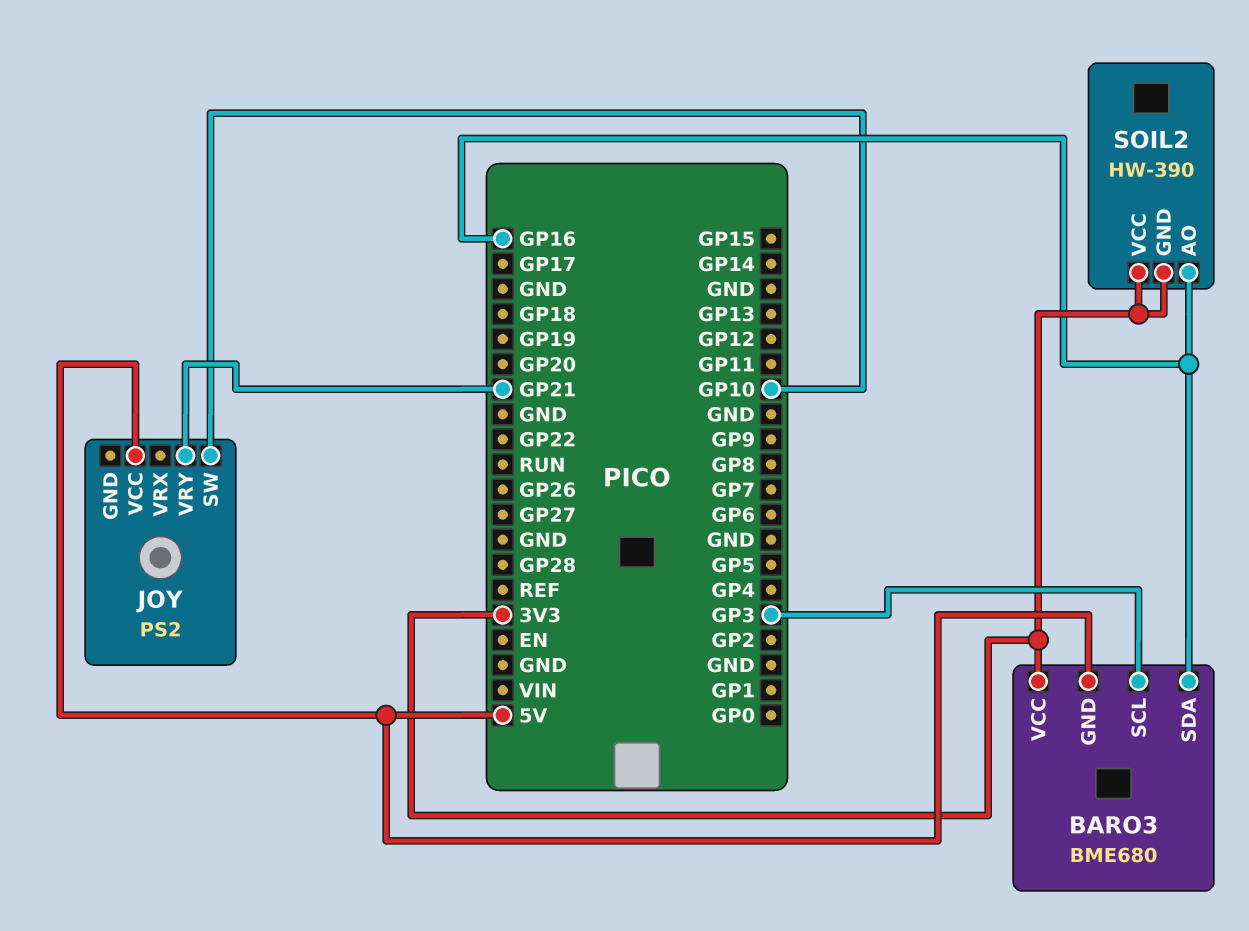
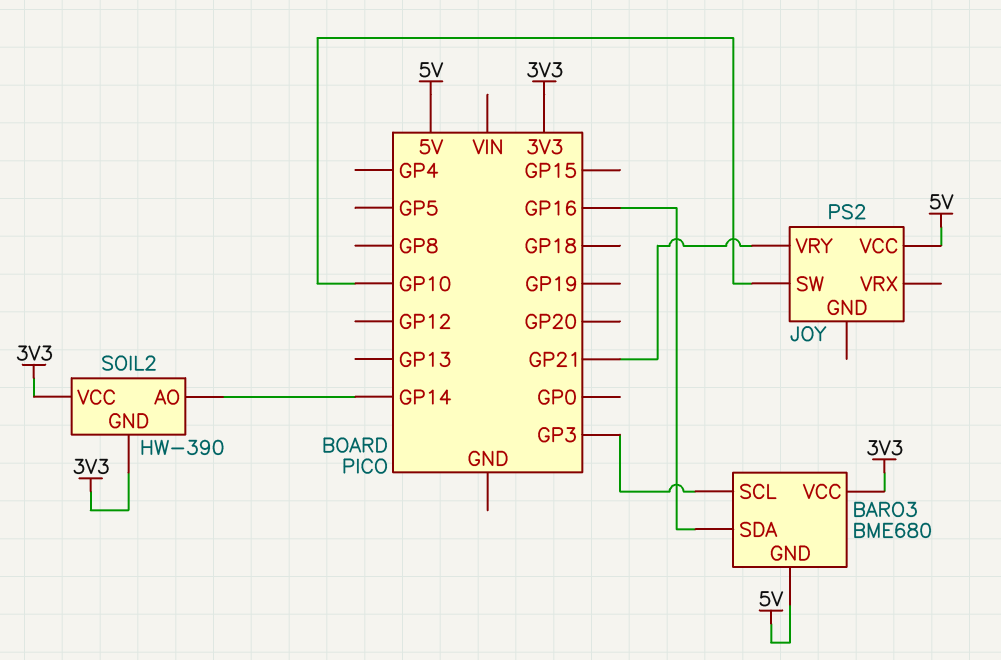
SOIL2 pin AO: GP16 -> GP14

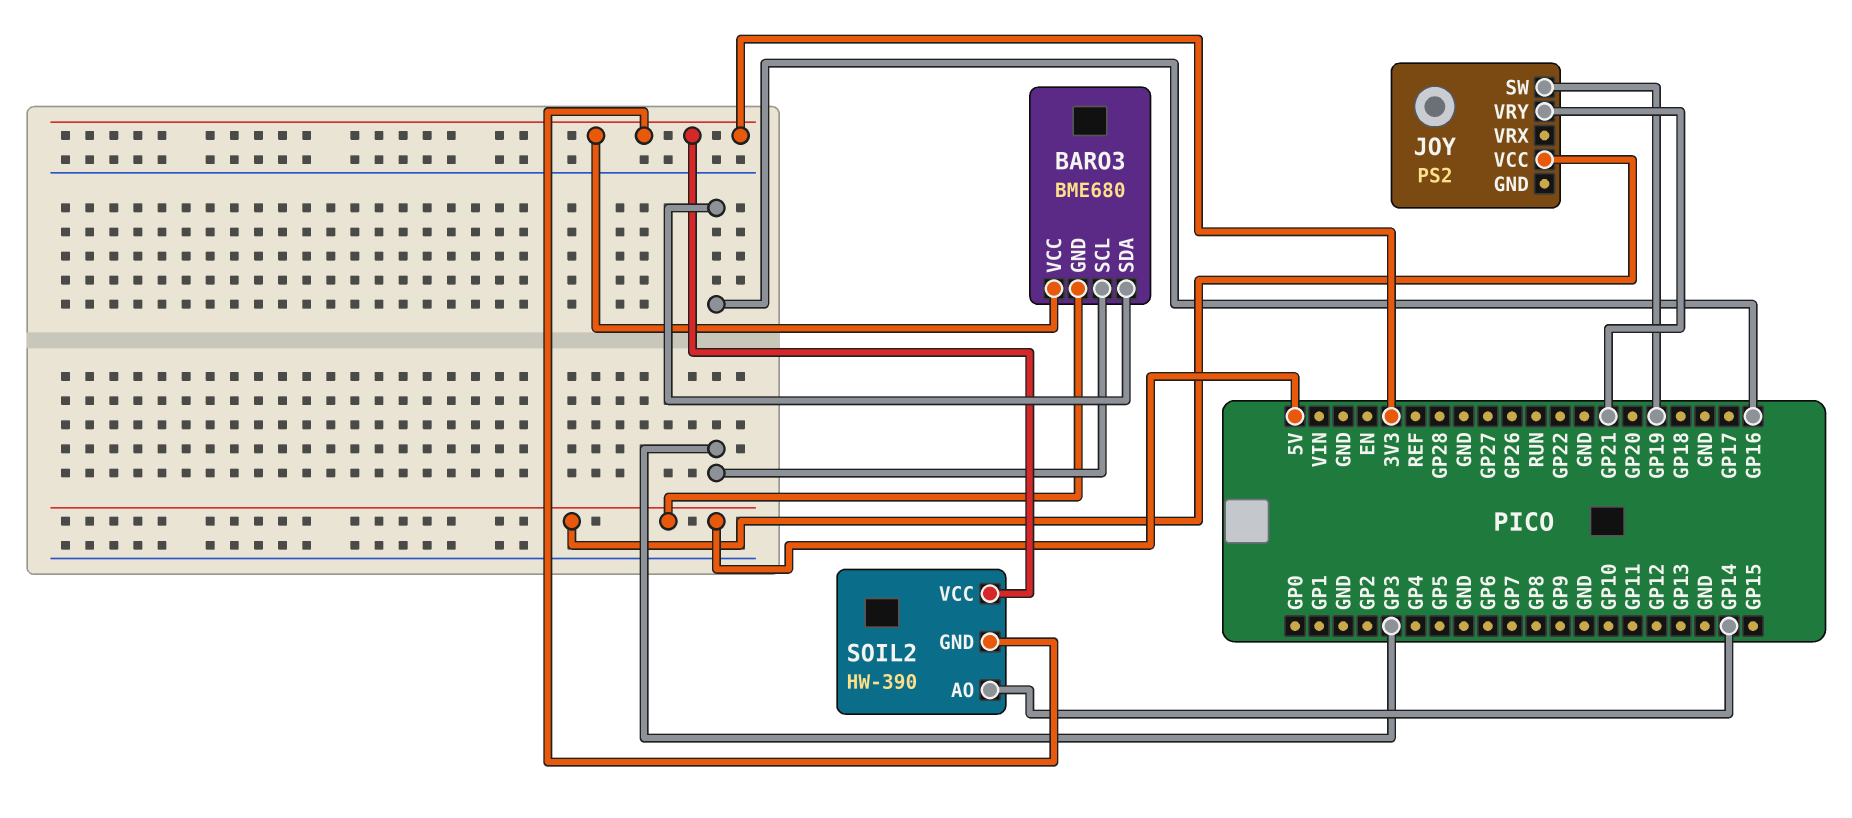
JOY pin SW: GP10 -> GP19

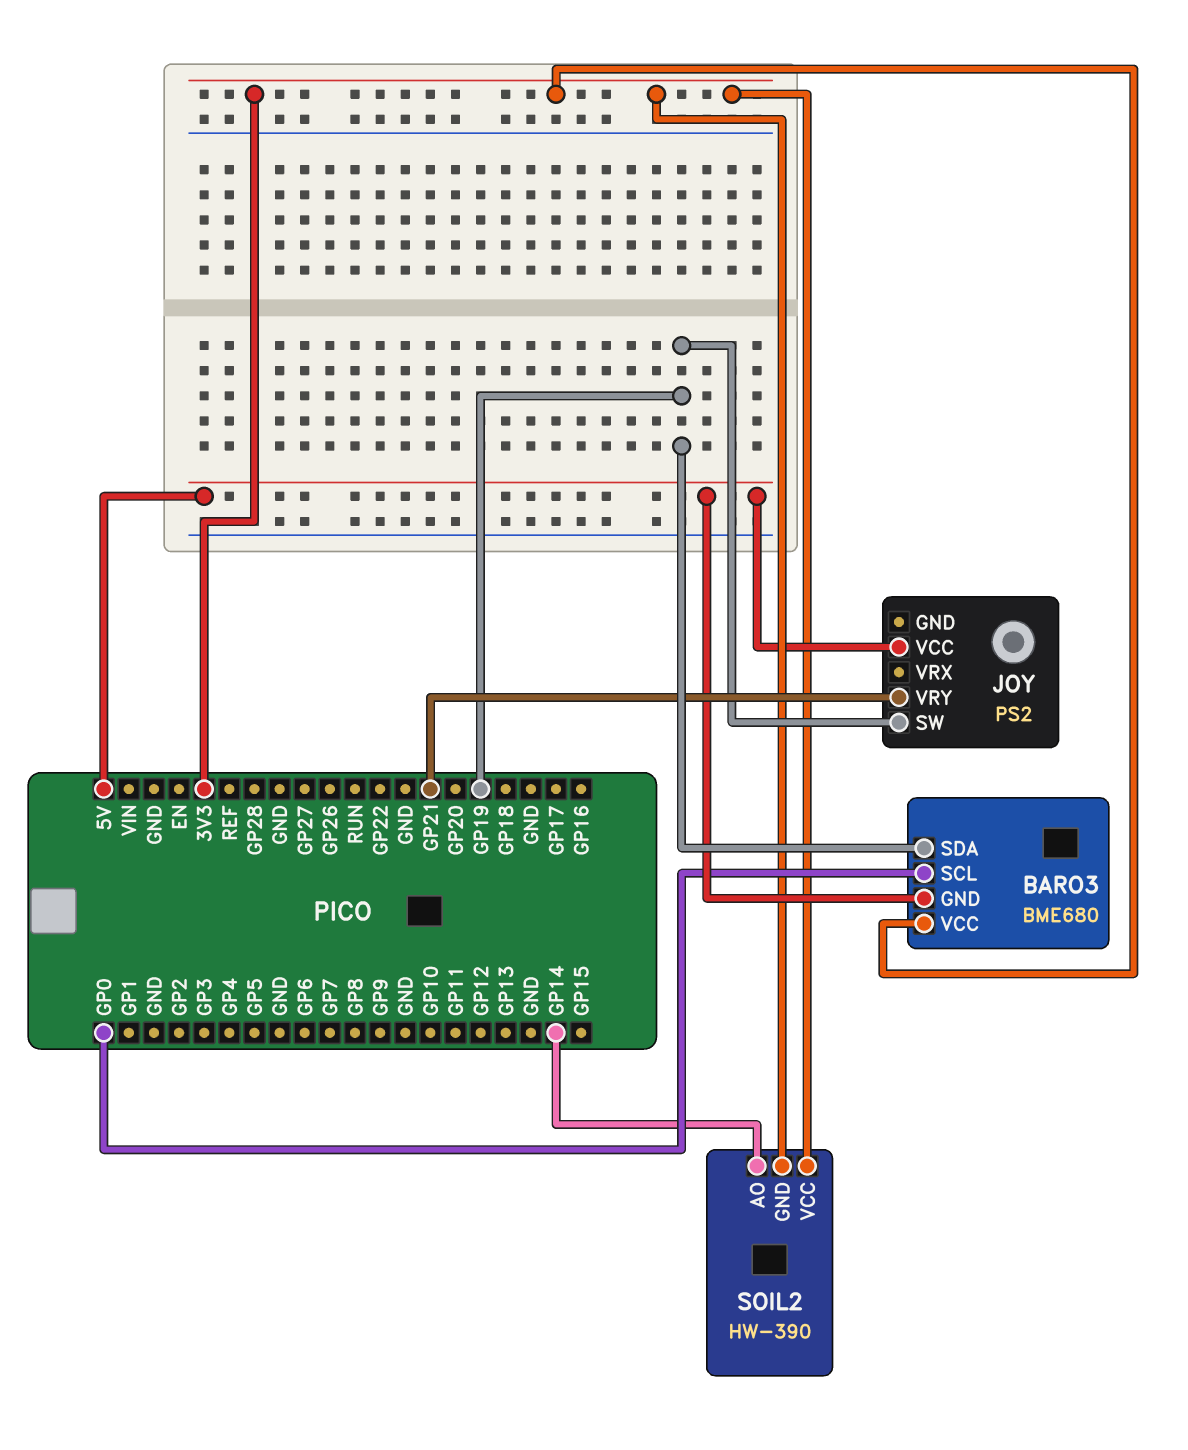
BARO3 pin SCL: GP3 -> GP0
BARO3 pin SDA: GP16 -> GP19

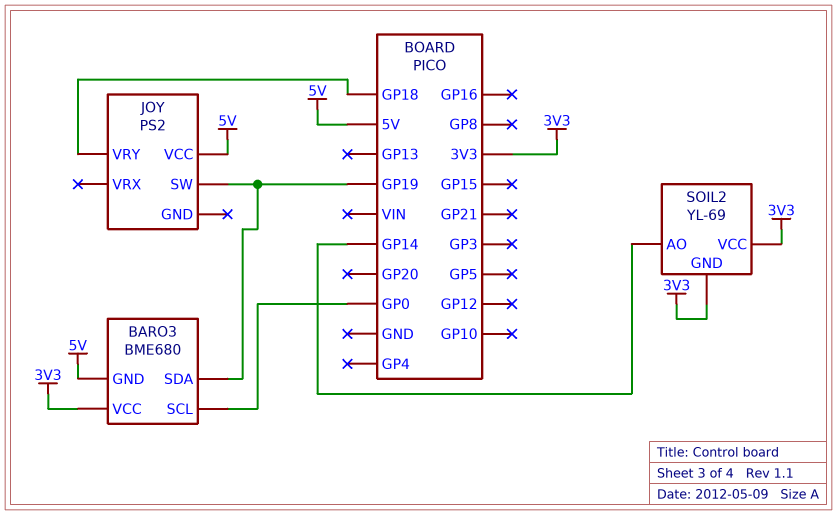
JOY pin VRY: GP21 -> GP18
SOIL2: HW-390 -> YL-69

